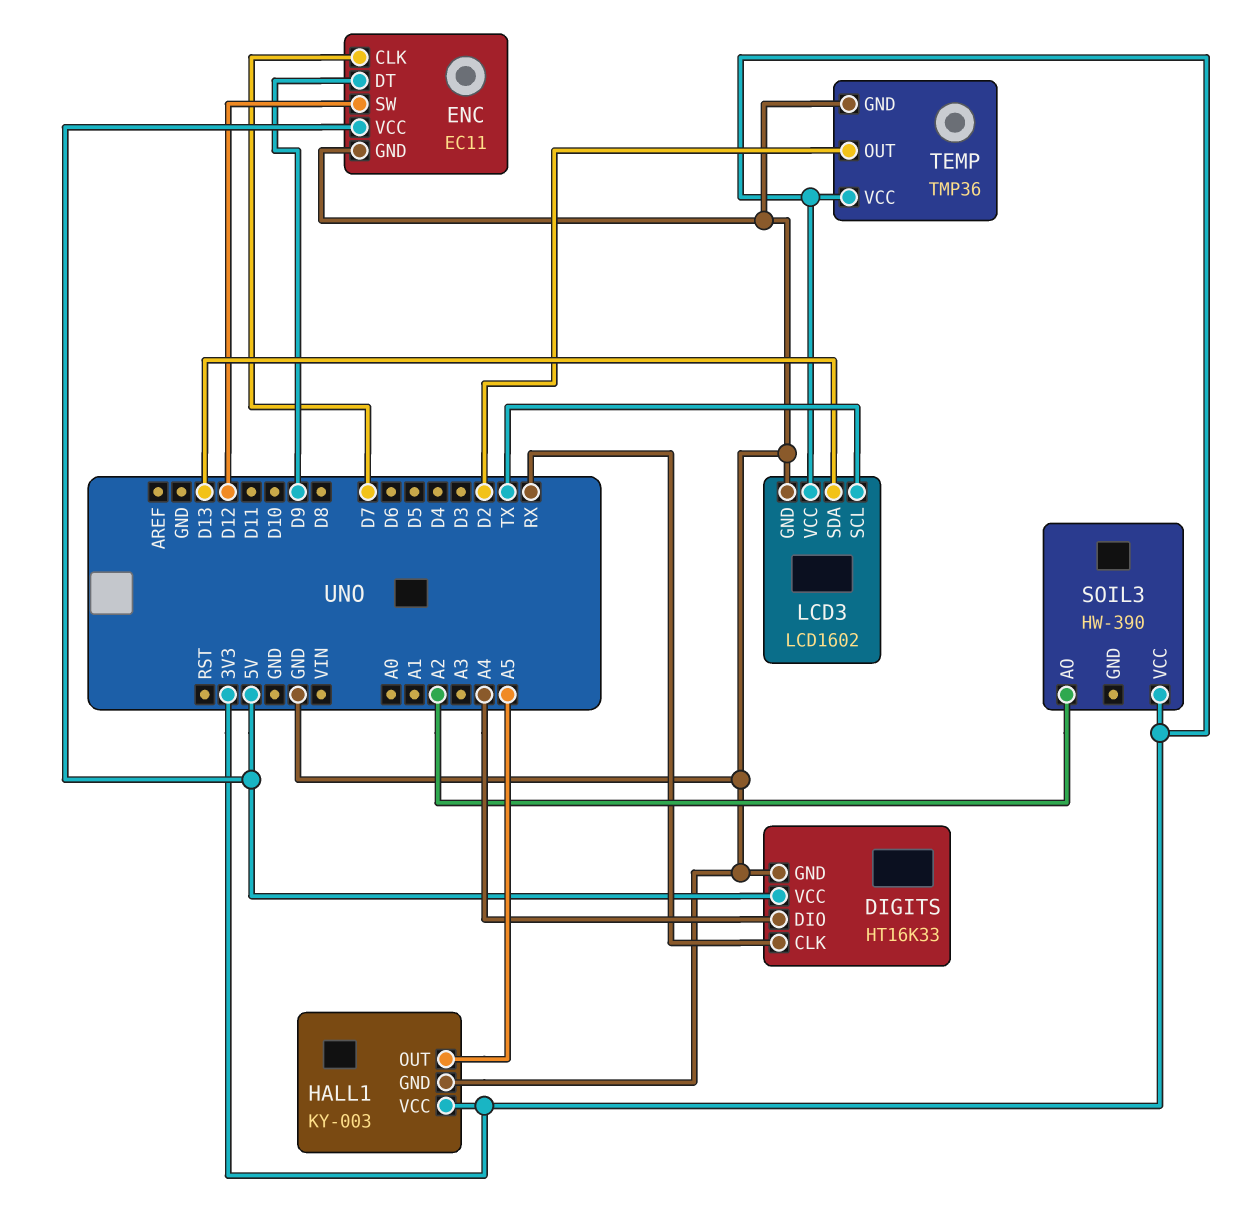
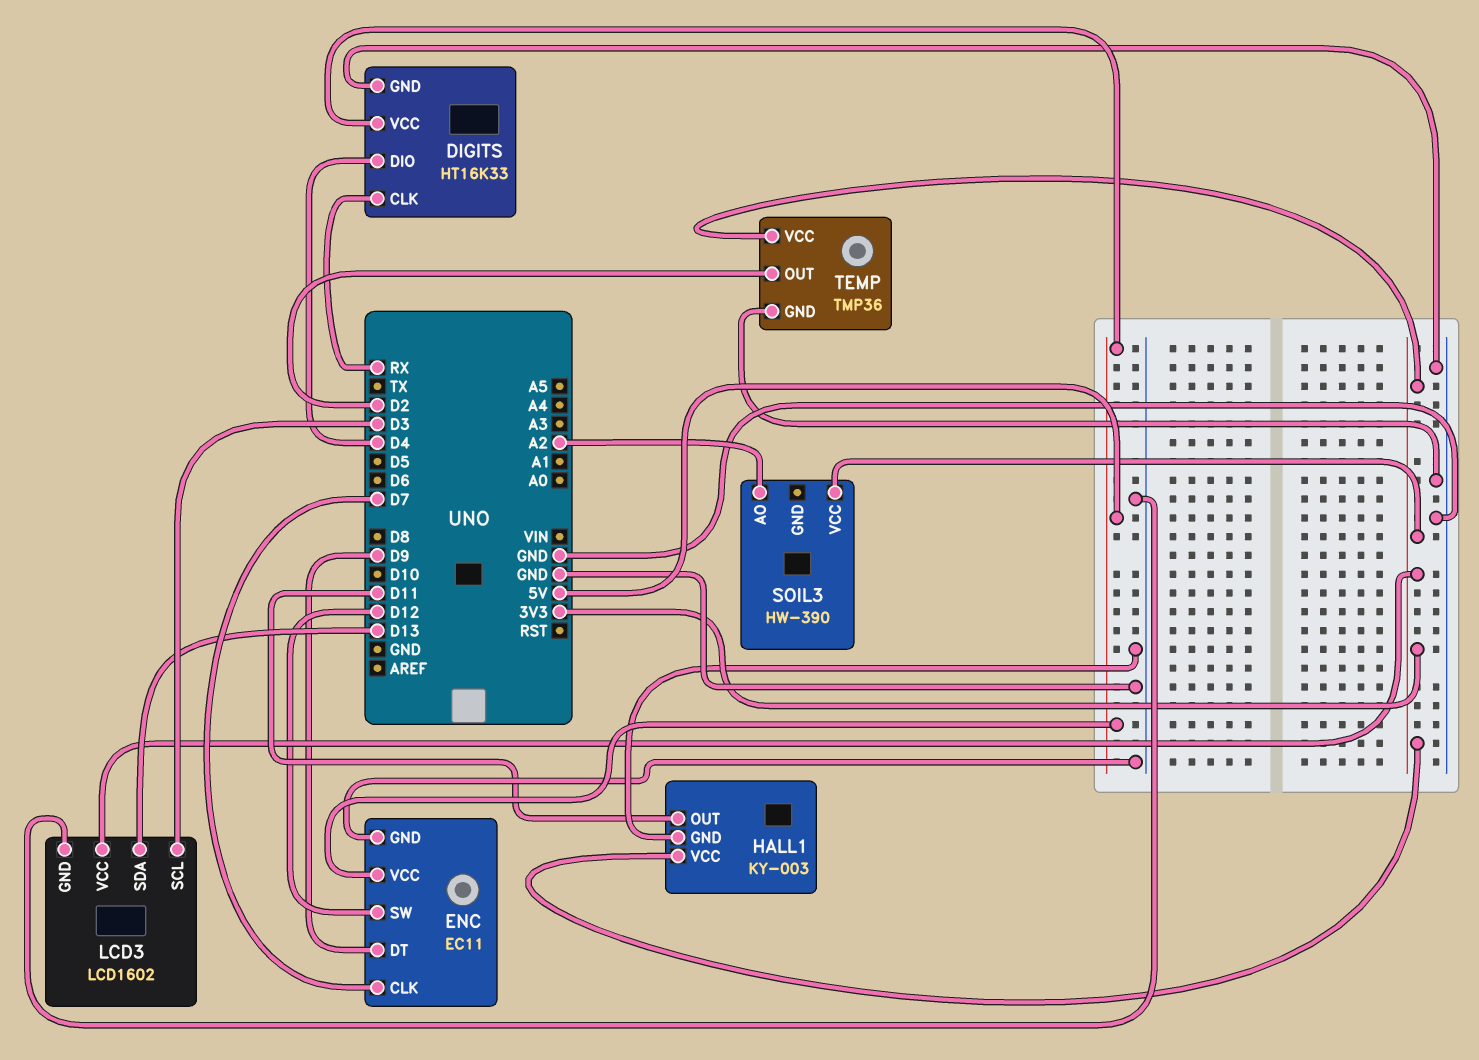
DIGITS pin DIO: A4 -> D4
HALL1 pin OUT: A5 -> D11
LCD3 pin SCL: TX -> D3

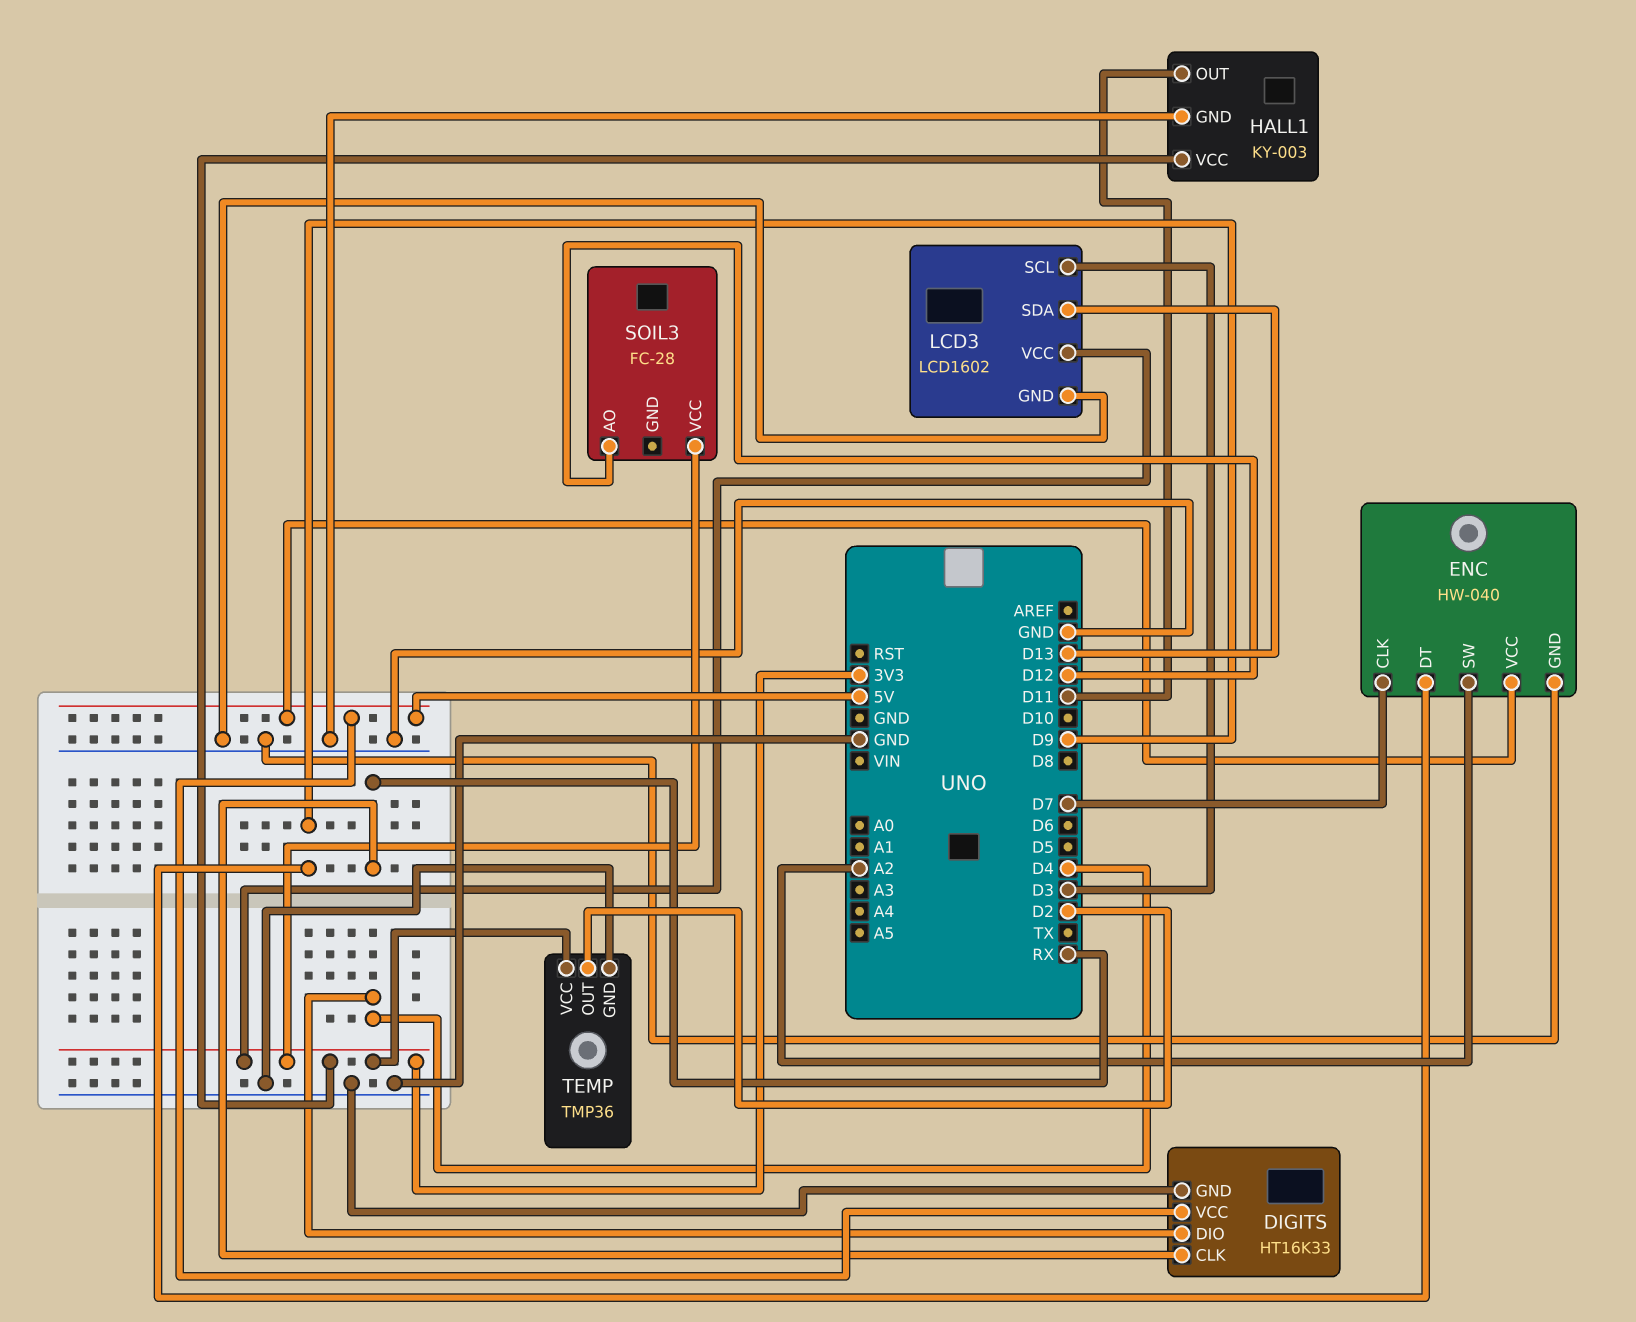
ENC: EC11 -> HW-040
ENC pin SW: D12 -> A2
SOIL3: HW-390 -> FC-28
SOIL3 pin AO: A2 -> D12

